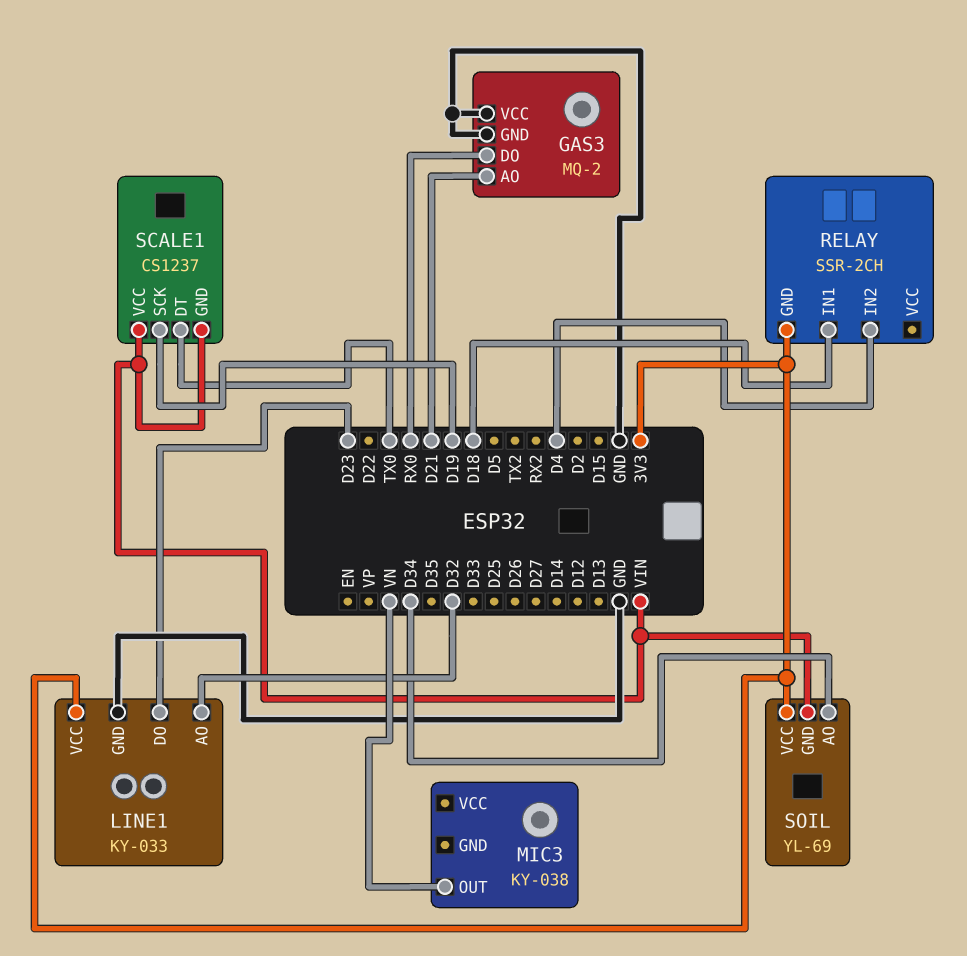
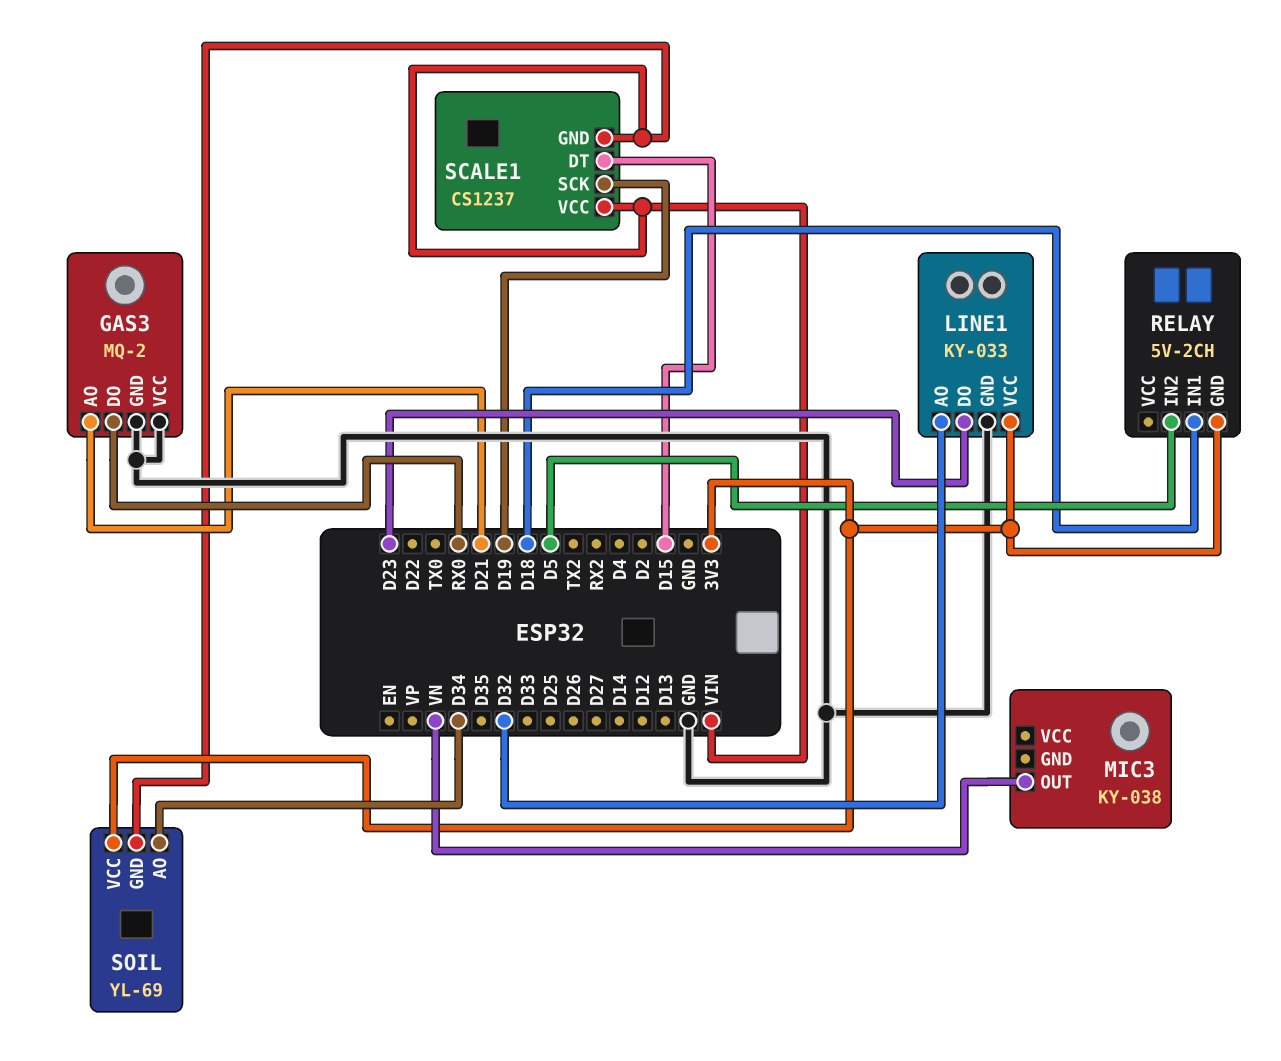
RELAY: SSR-2CH -> 5V-2CH
RELAY pin IN2: D4 -> D5
SCALE1 pin DT: TX0 -> D15

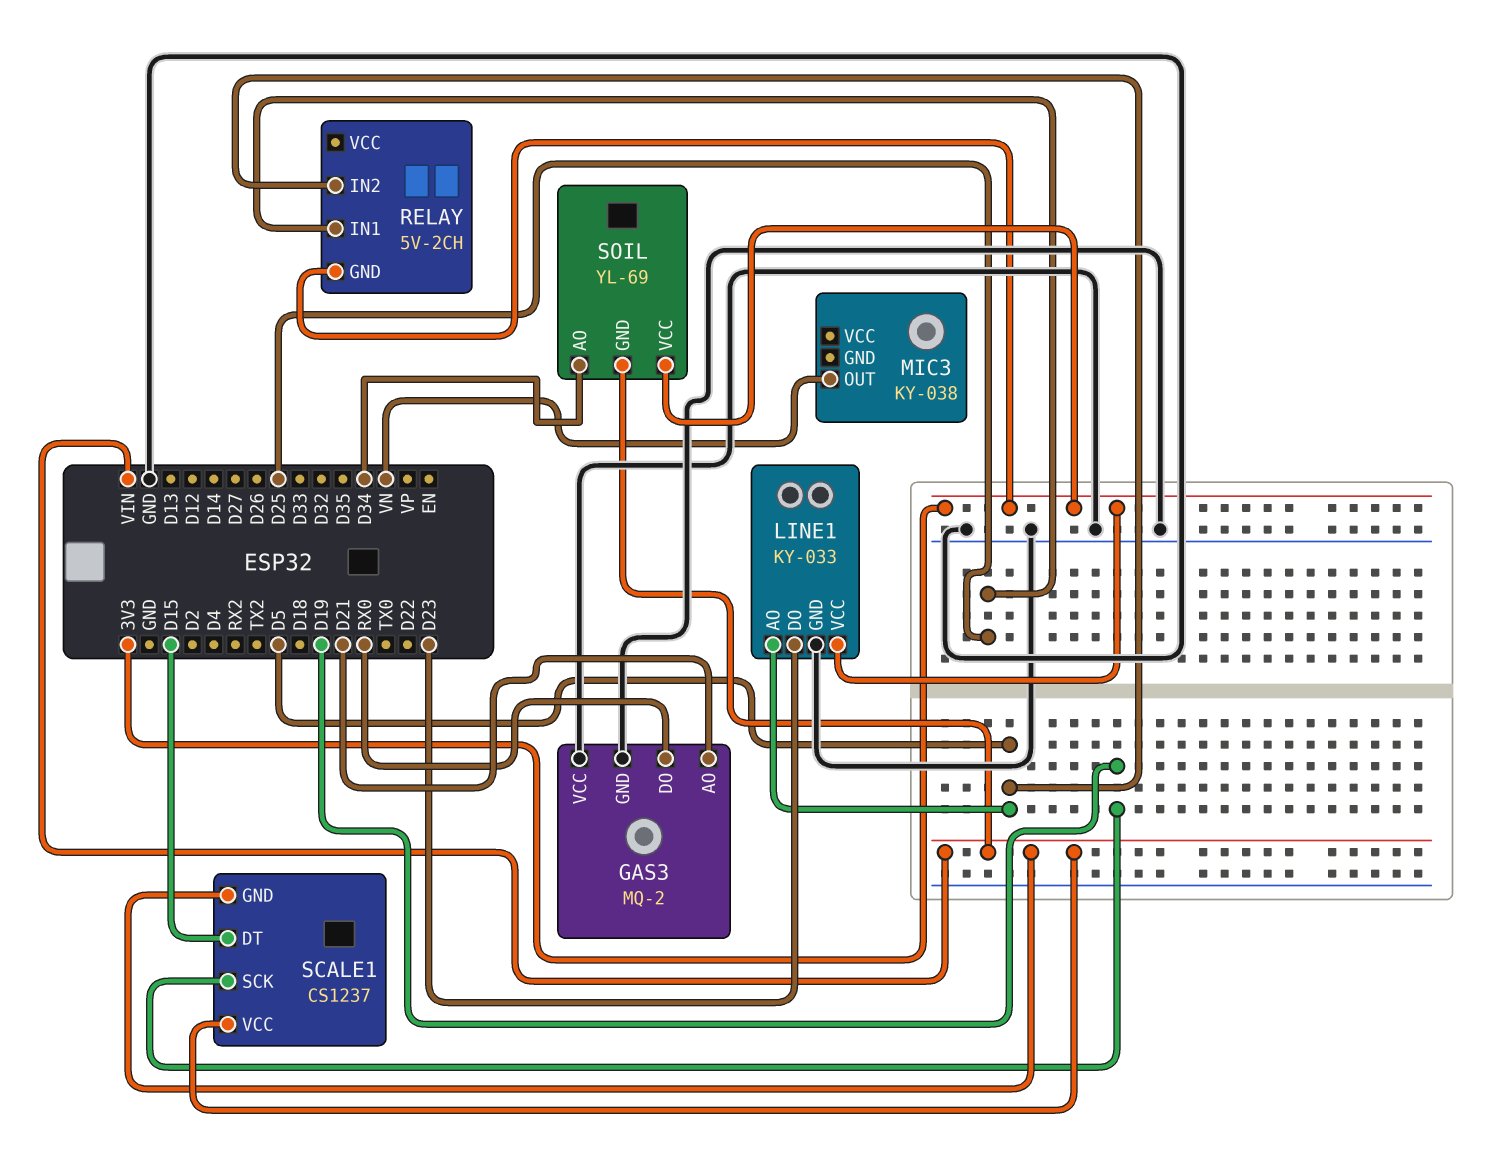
LINE1 pin AO: D32 -> D5
RELAY pin IN1: D18 -> D25

